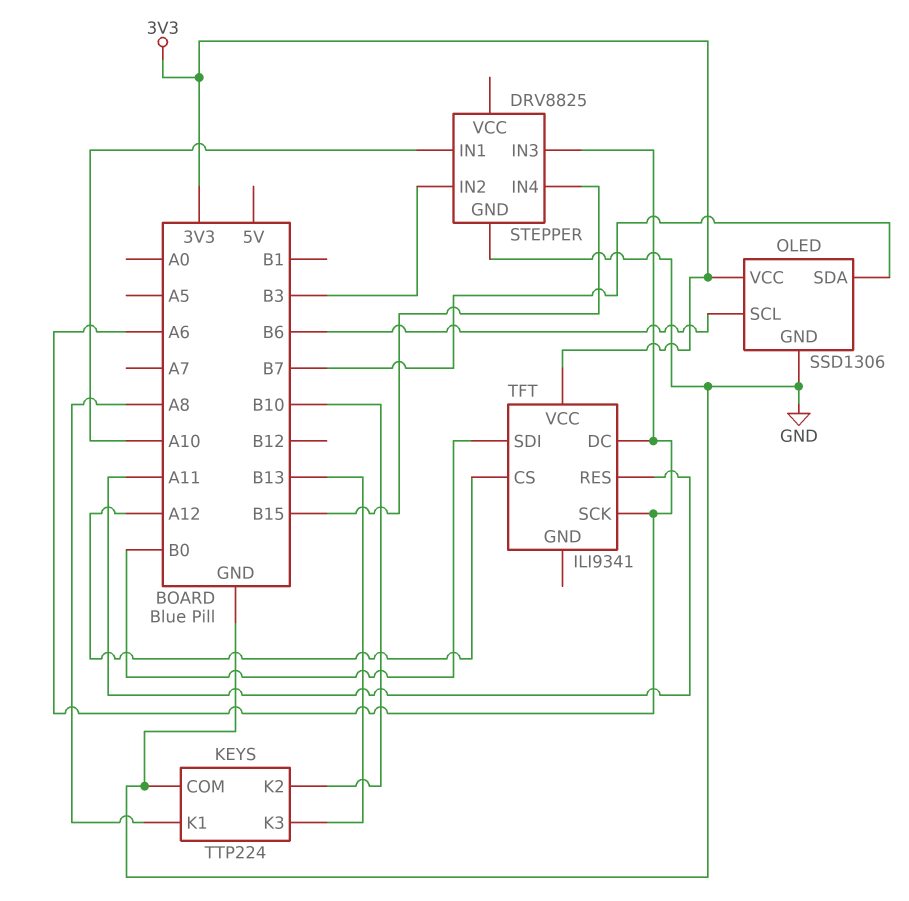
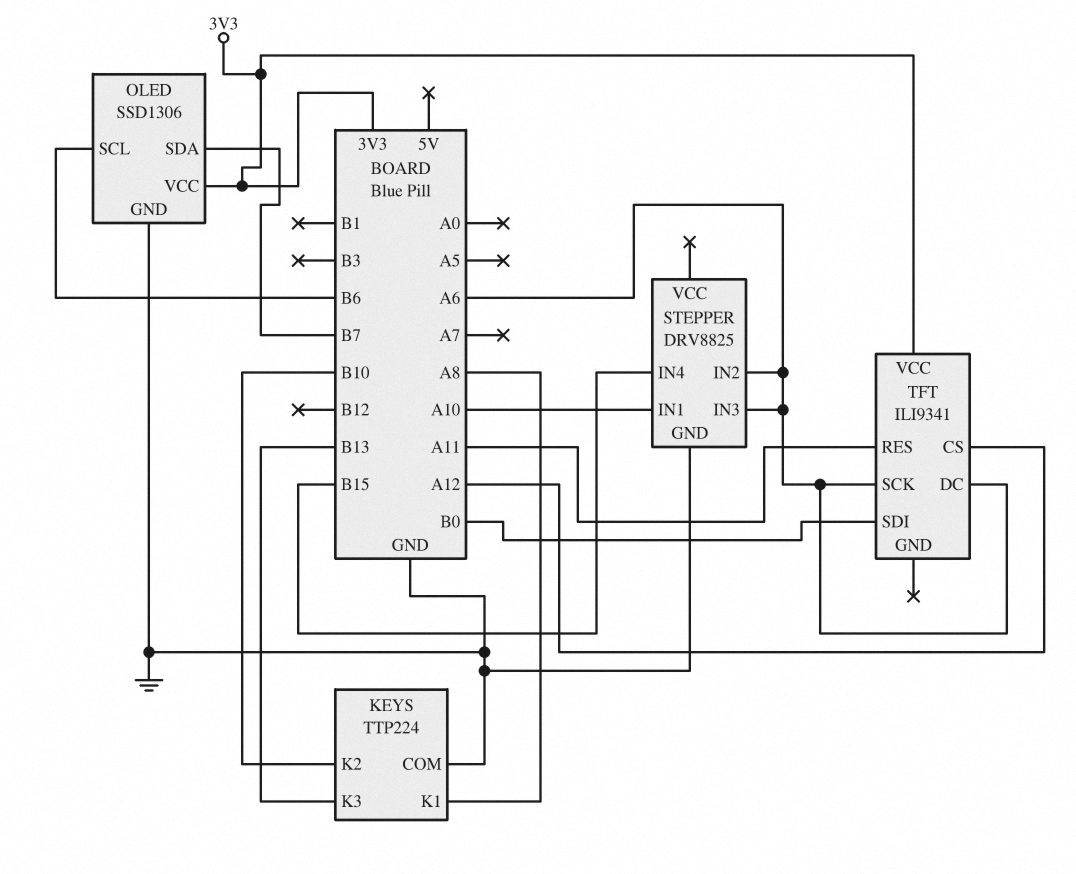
STEPPER pin IN2: B3 -> A6

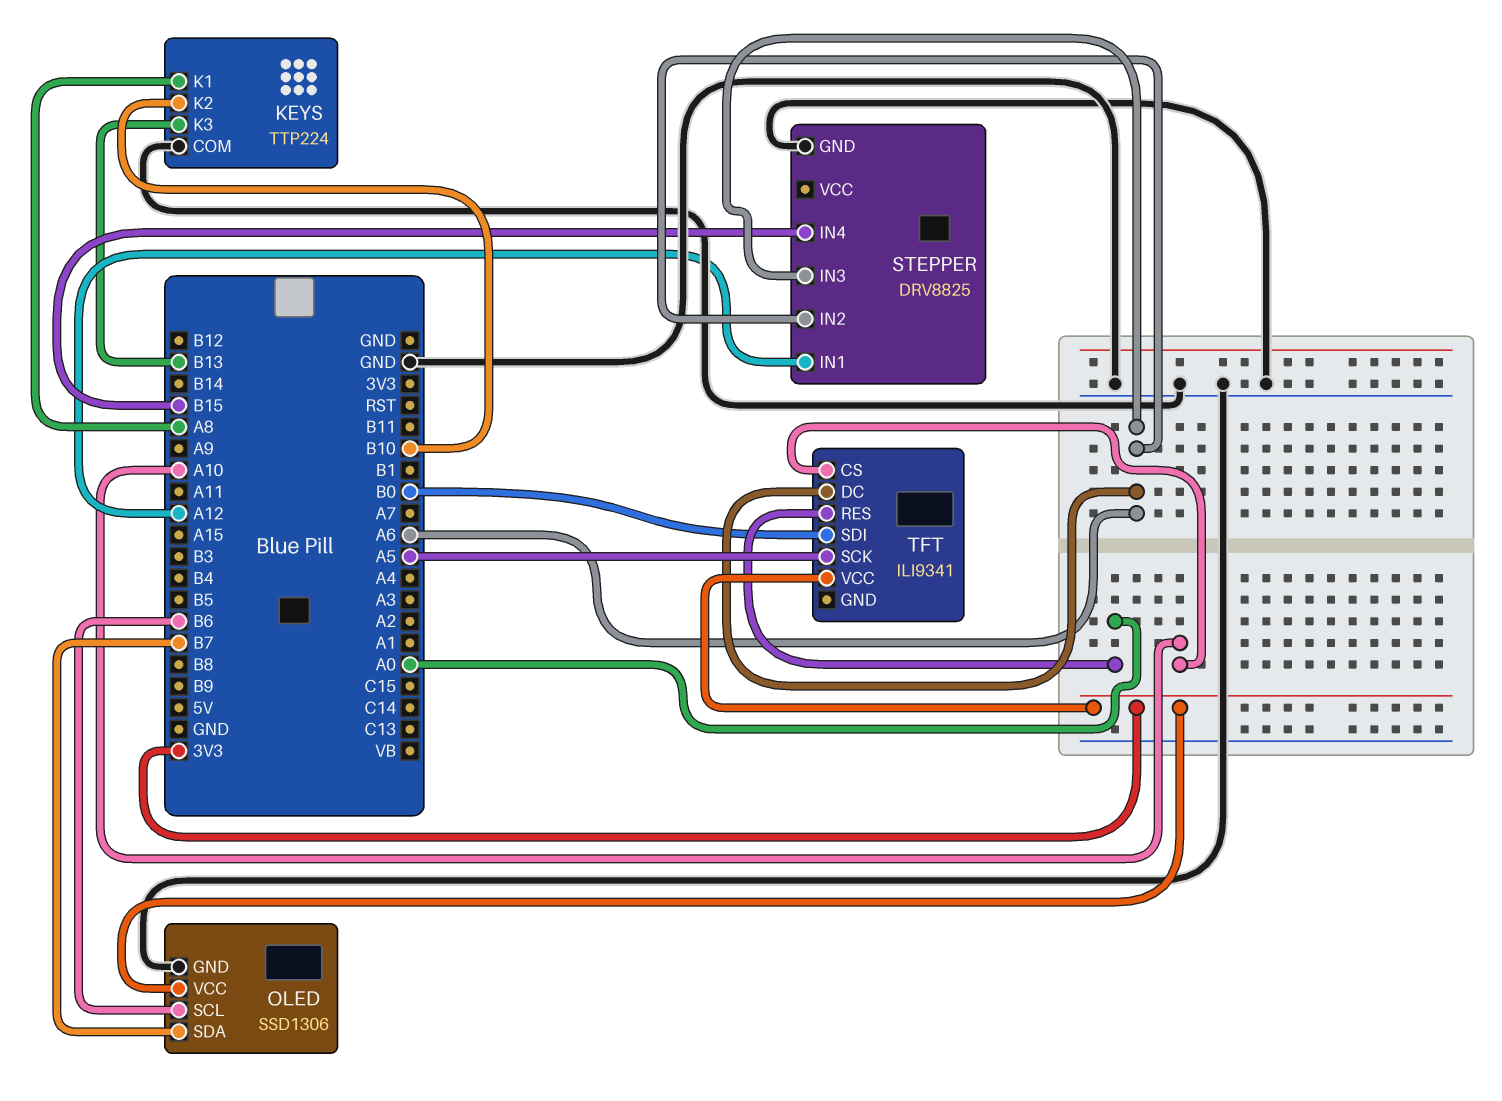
STEPPER pin IN1: A10 -> A12
TFT pin CS: A12 -> A10
TFT pin RES: A11 -> A0
TFT pin SCK: A6 -> A5

